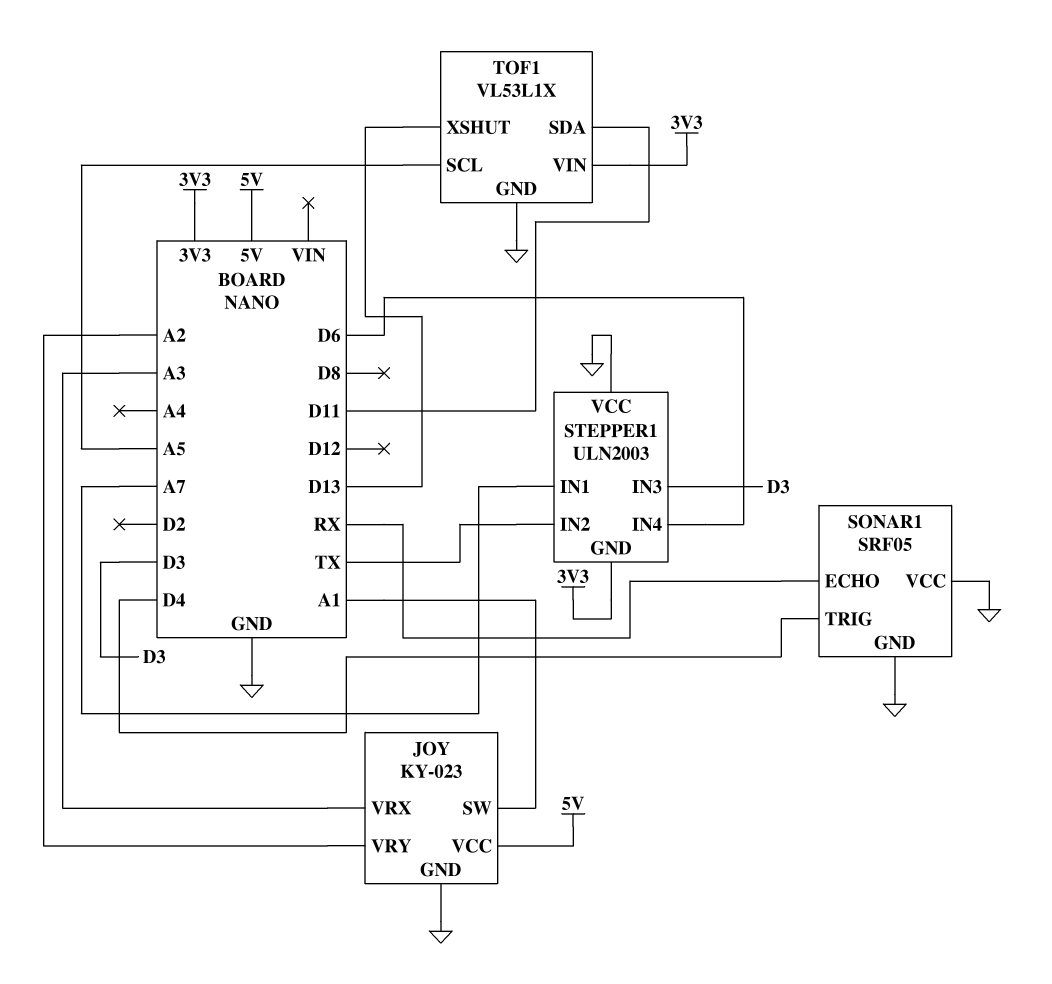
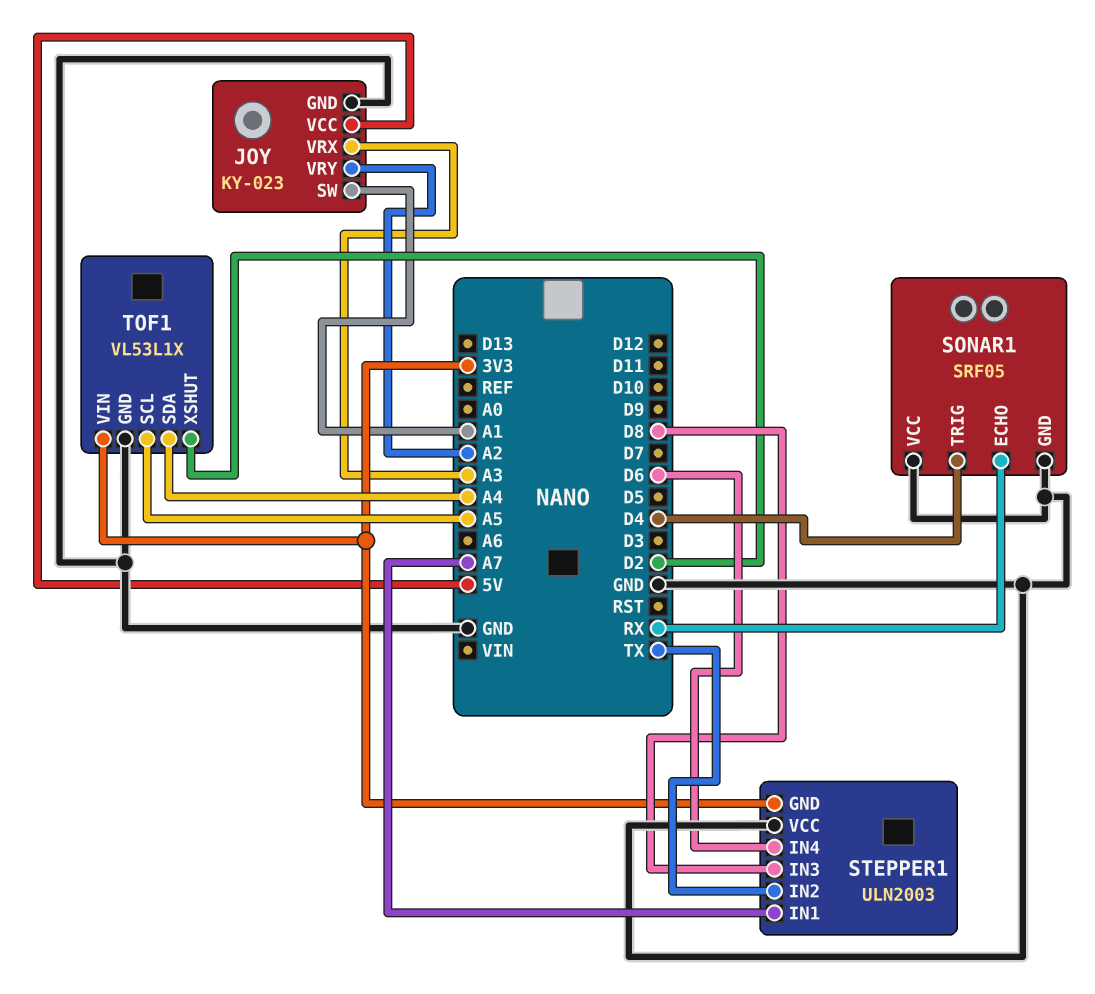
STEPPER1 pin IN3: D3 -> D8
TOF1 pin SDA: D11 -> A4
TOF1 pin XSHUT: D13 -> D2

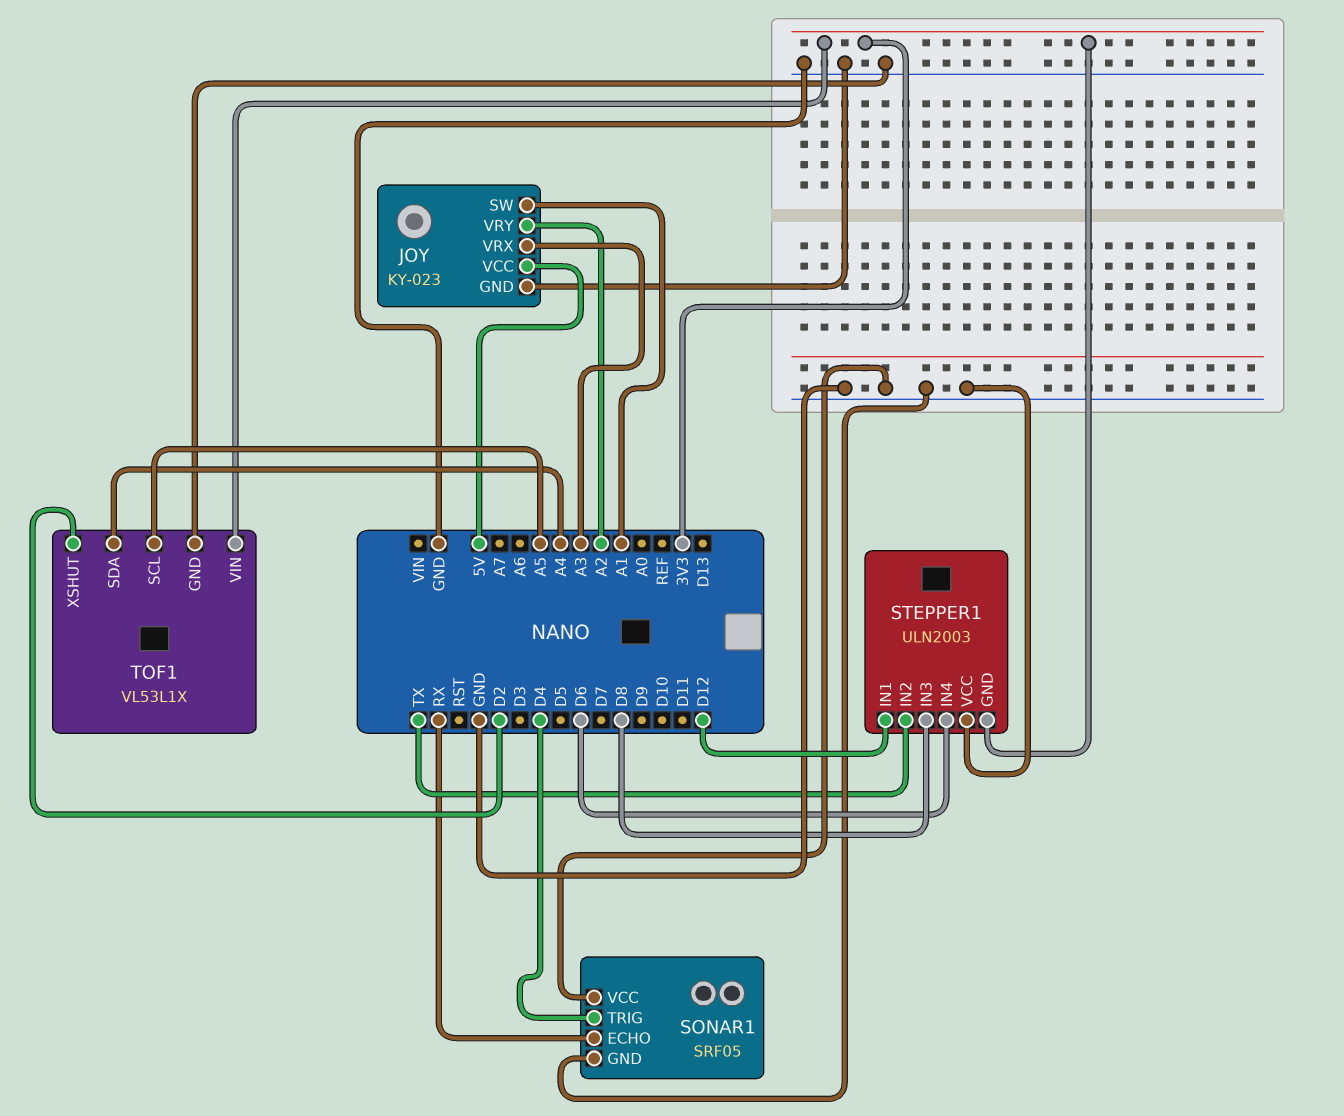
STEPPER1 pin IN1: A7 -> D12

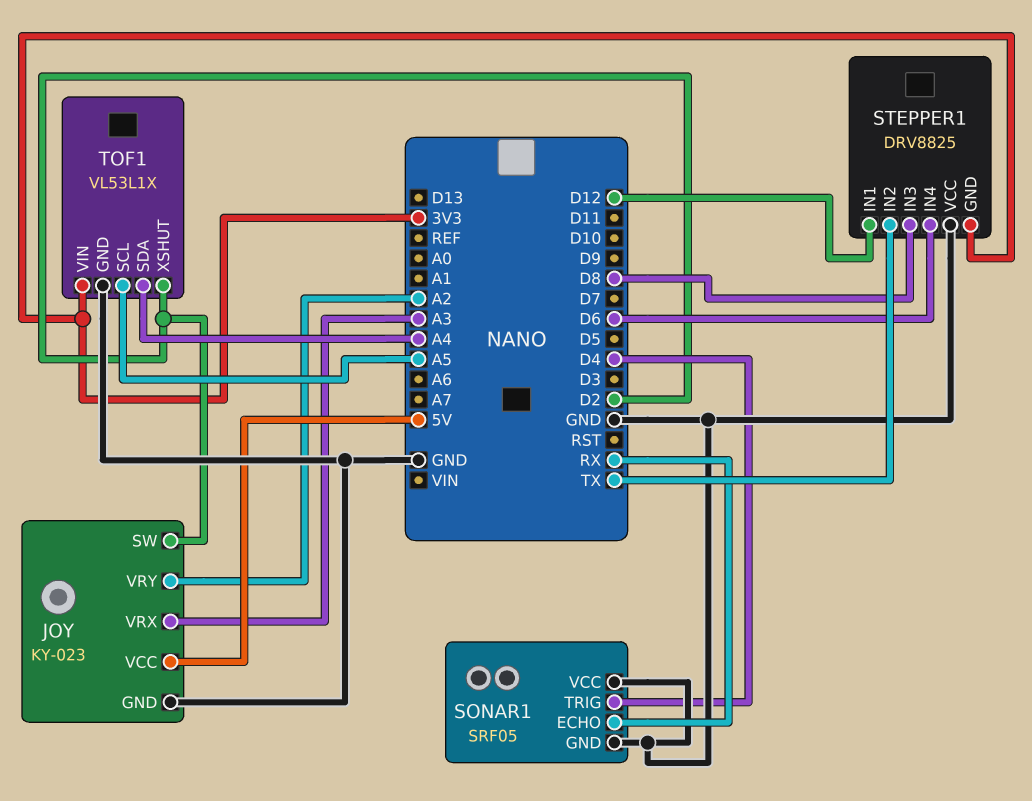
JOY pin SW: A1 -> D2
STEPPER1: ULN2003 -> DRV8825

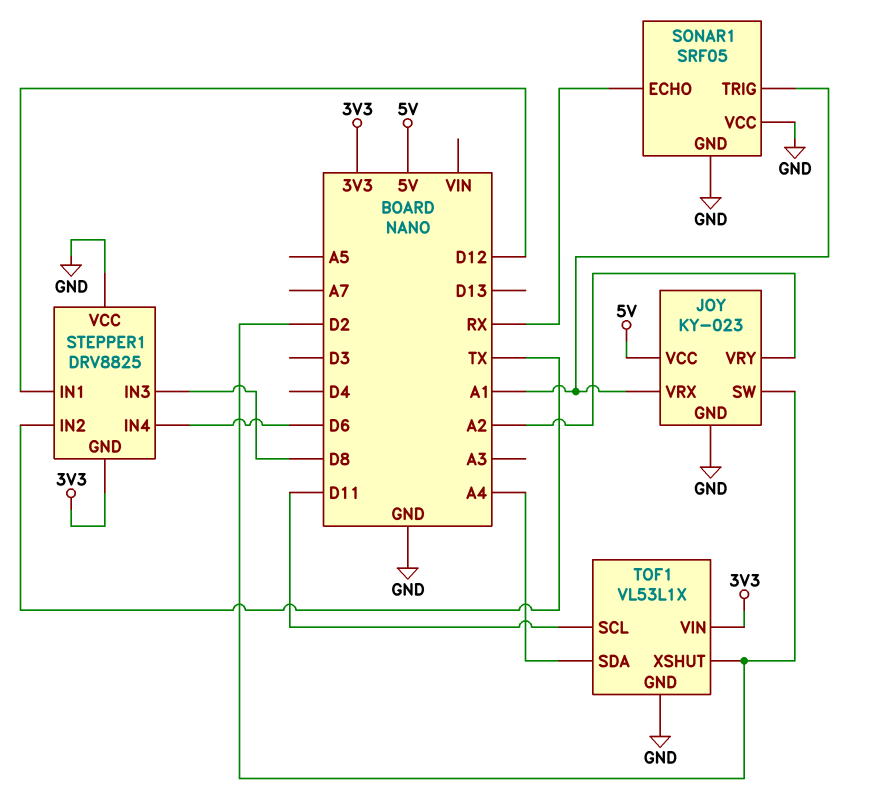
JOY pin VRX: A3 -> A1
SONAR1 pin TRIG: D4 -> A1
TOF1 pin SCL: A5 -> D11

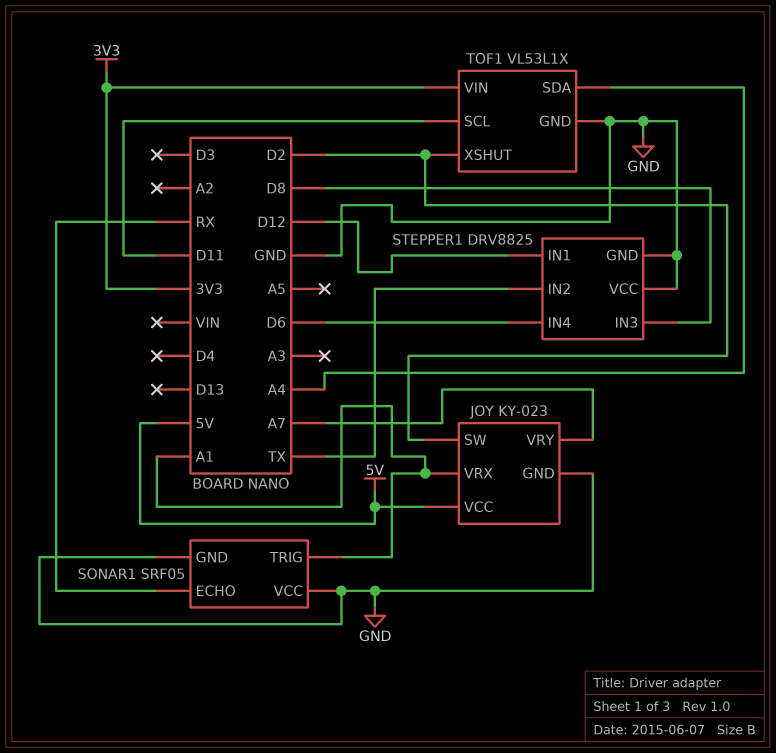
JOY pin VRY: A2 -> A7
STEPPER1 pin GND: 3V3 -> GND

